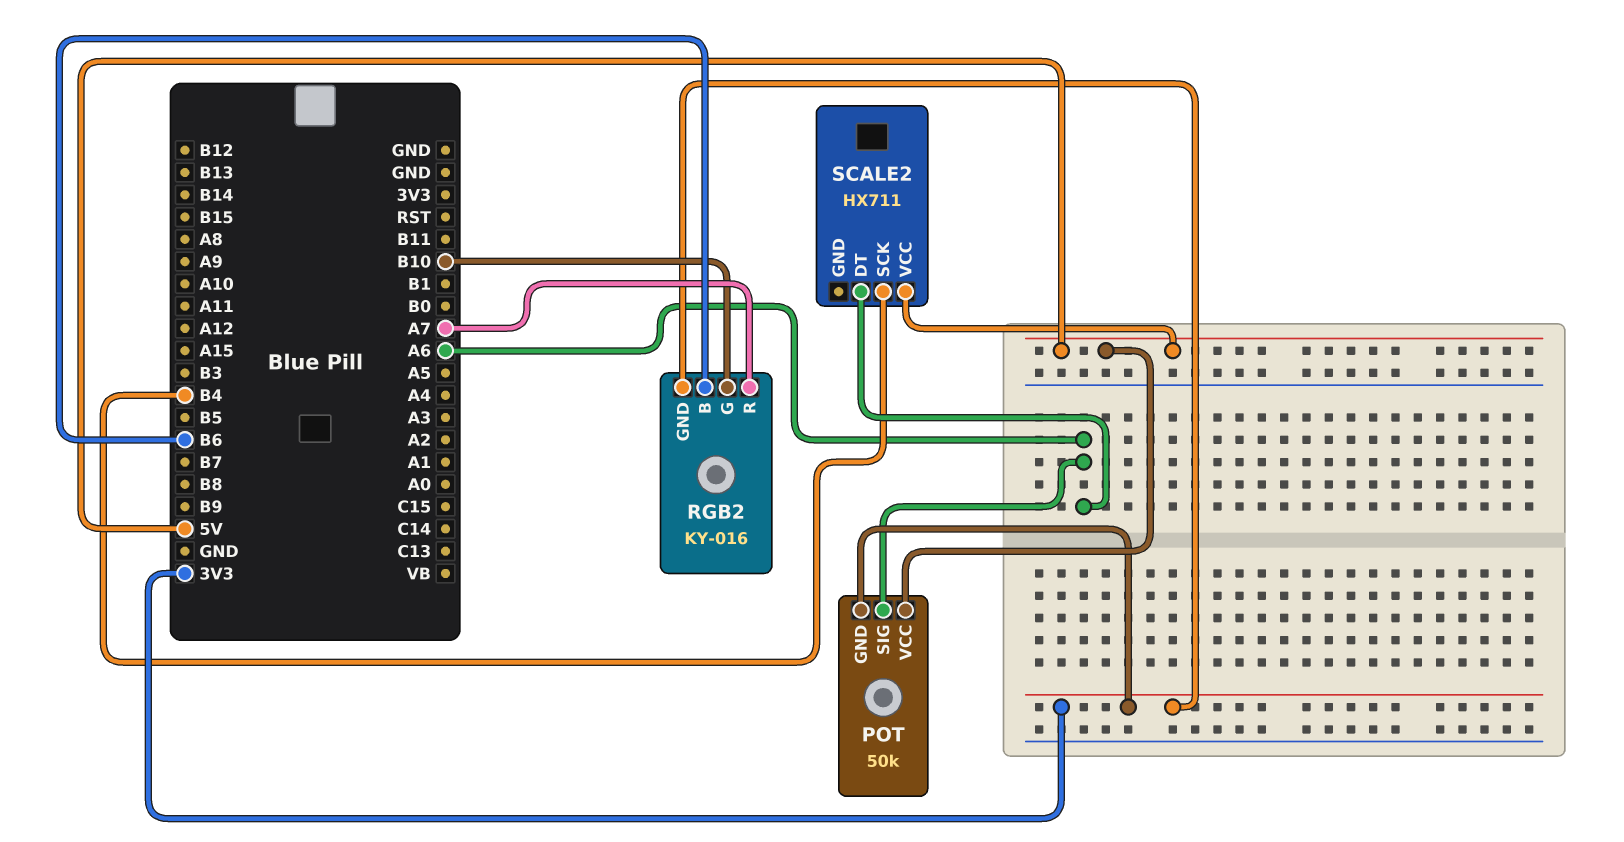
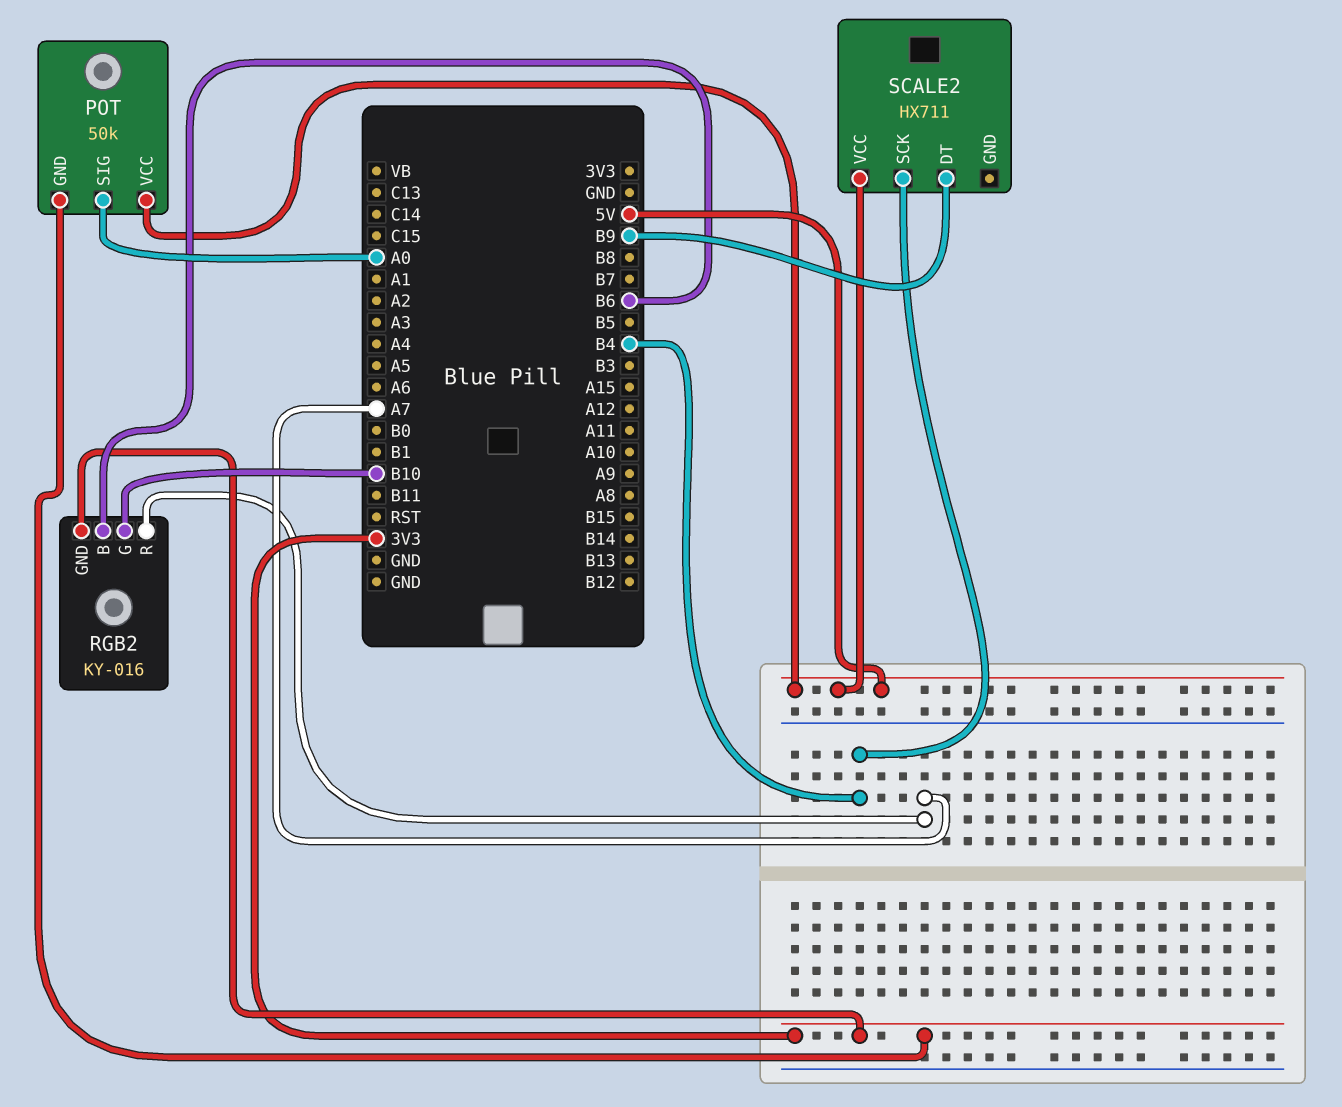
POT pin SIG: A6 -> A0
SCALE2 pin DT: A6 -> B9

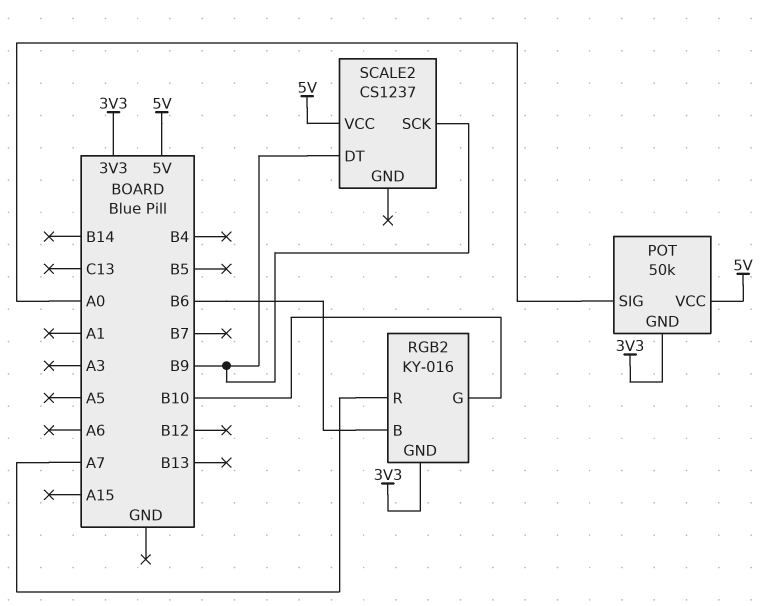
SCALE2: HX711 -> CS1237
SCALE2 pin SCK: B4 -> B9

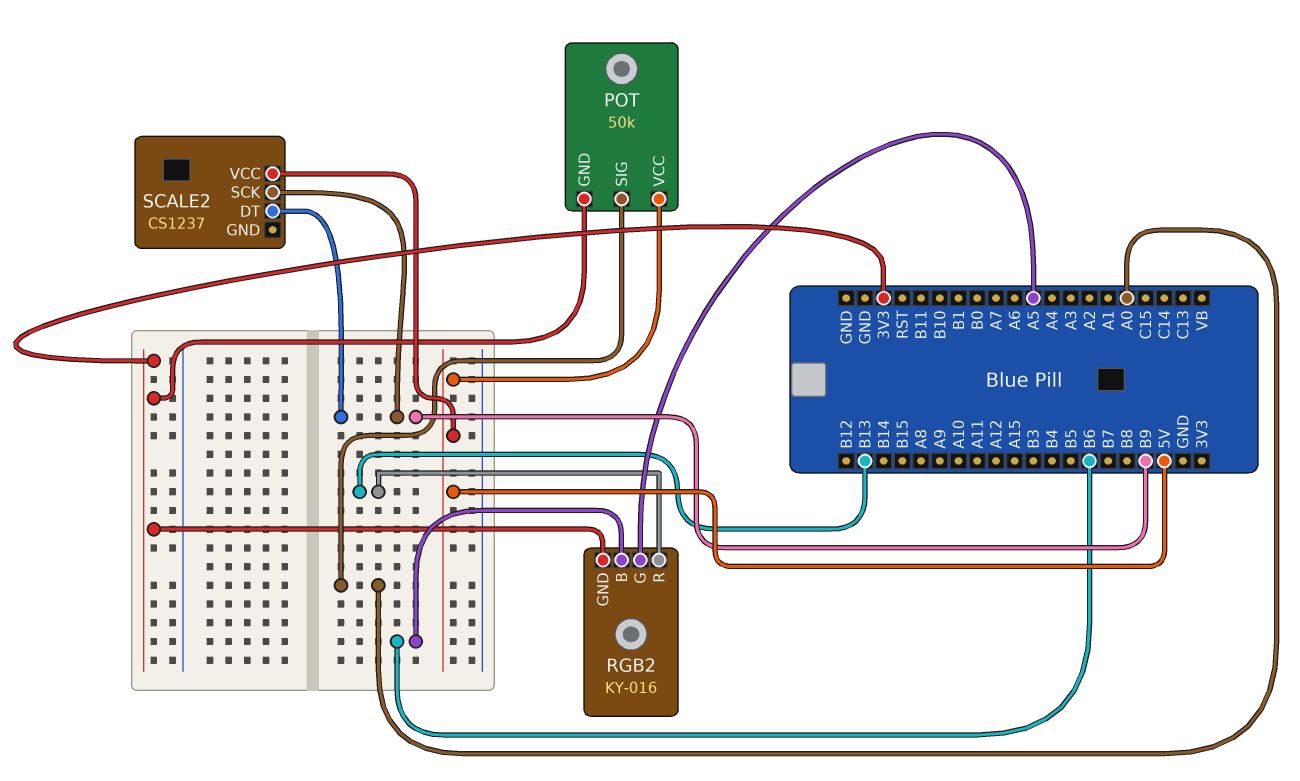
RGB2 pin G: B10 -> A5
RGB2 pin R: A7 -> B13

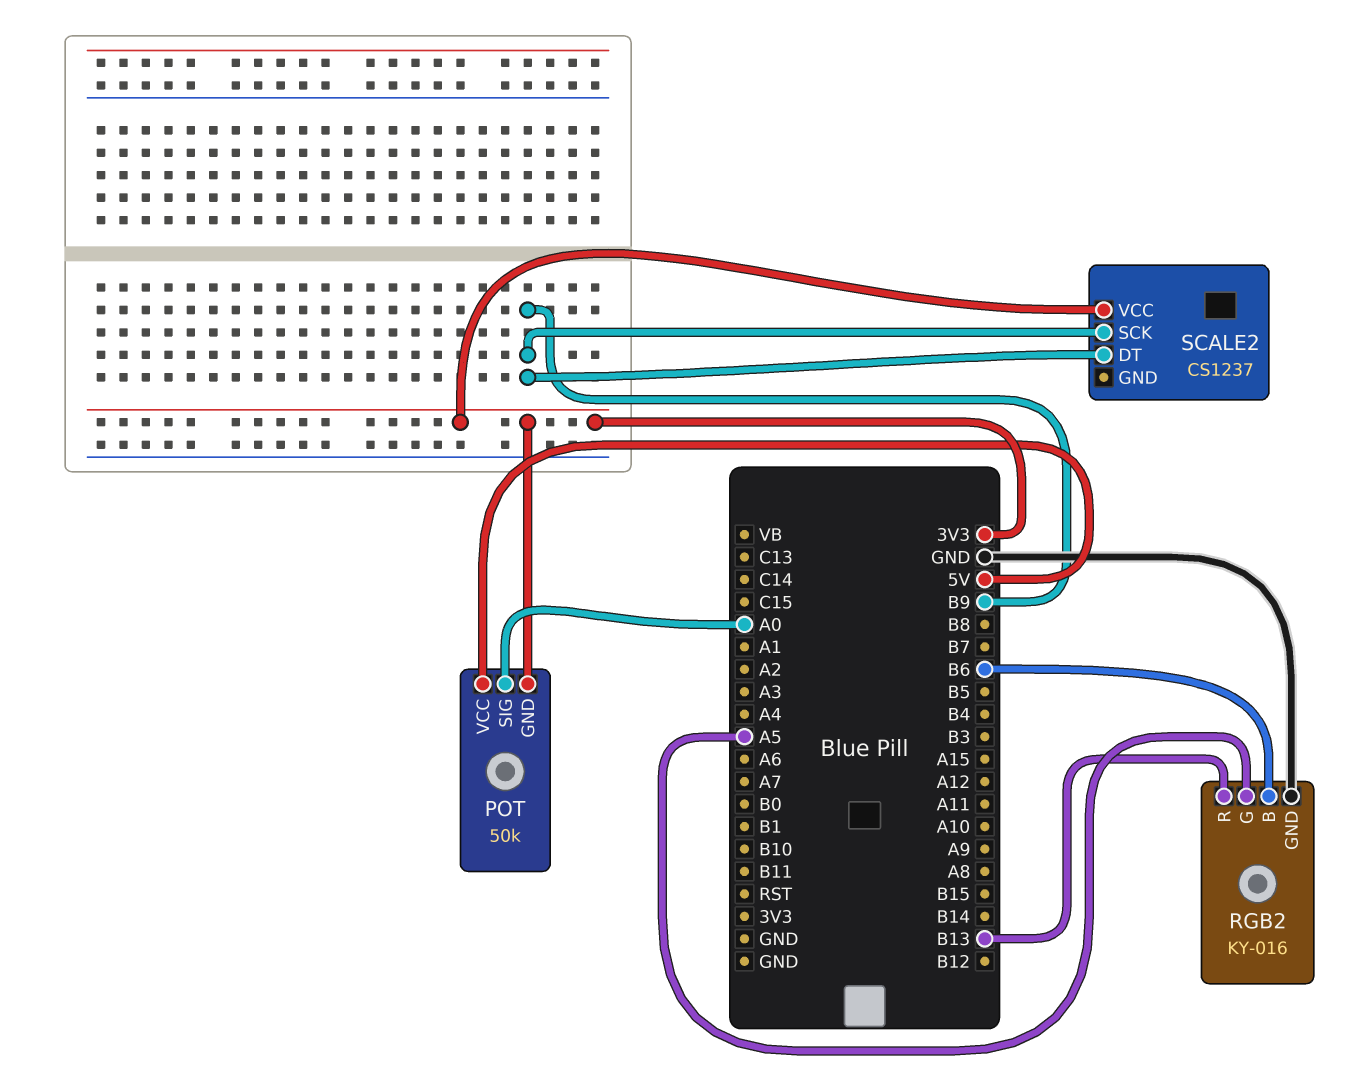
RGB2 pin GND: 3V3 -> GND
SCALE2 pin VCC: 5V -> 3V3

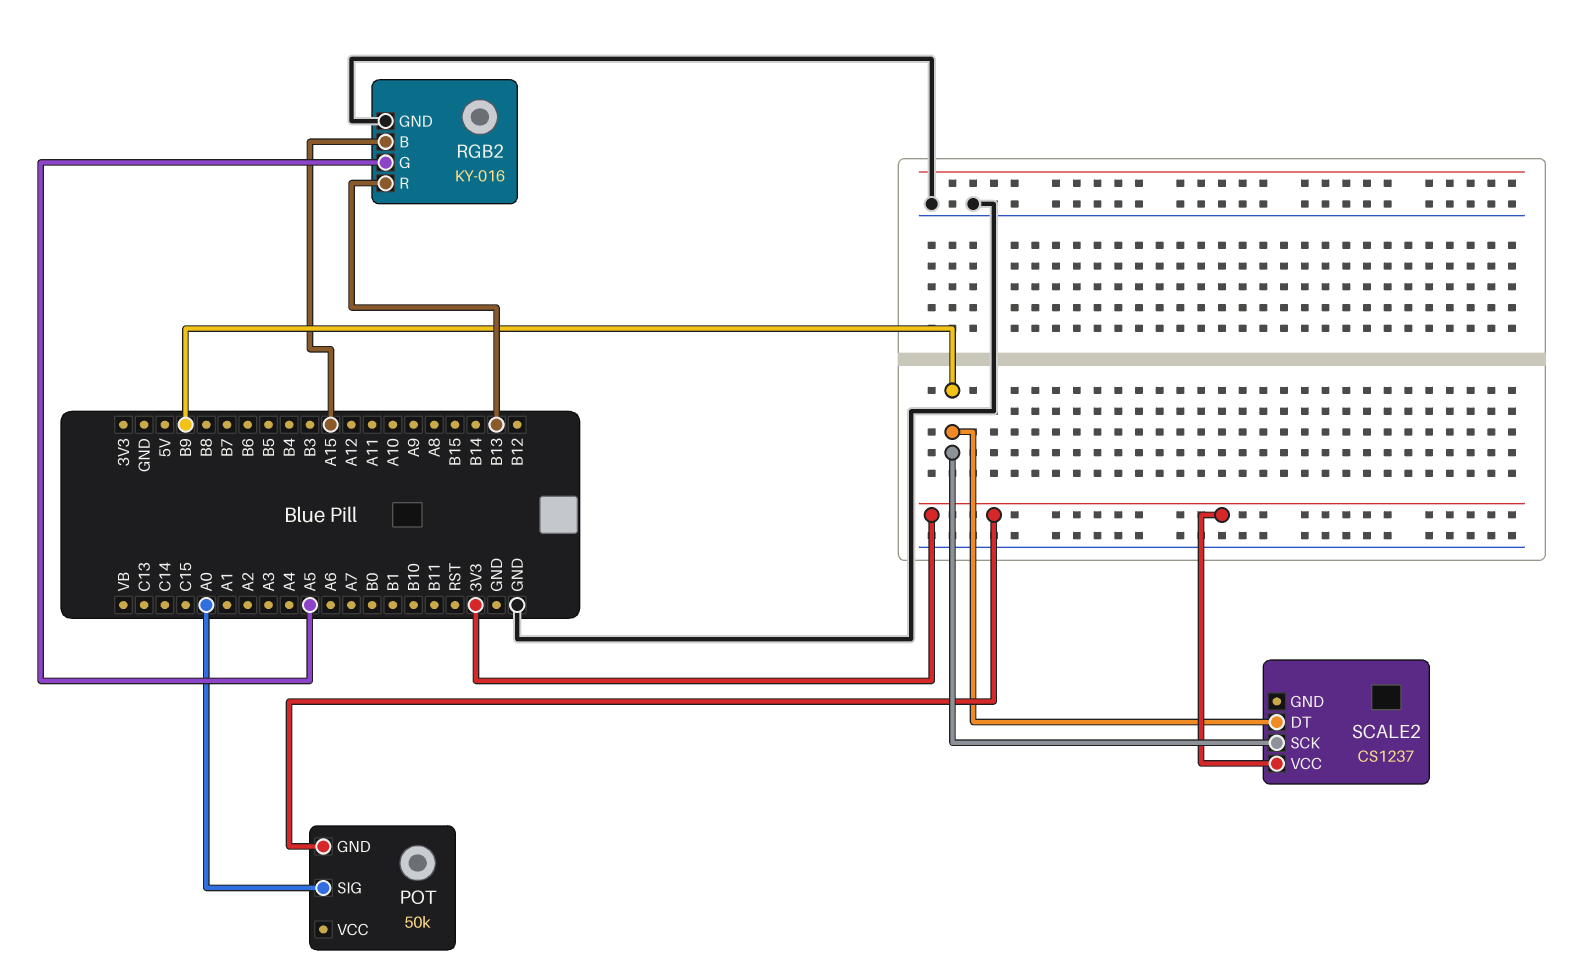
POT pin VCC: 5V -> none
RGB2 pin B: B6 -> A15

